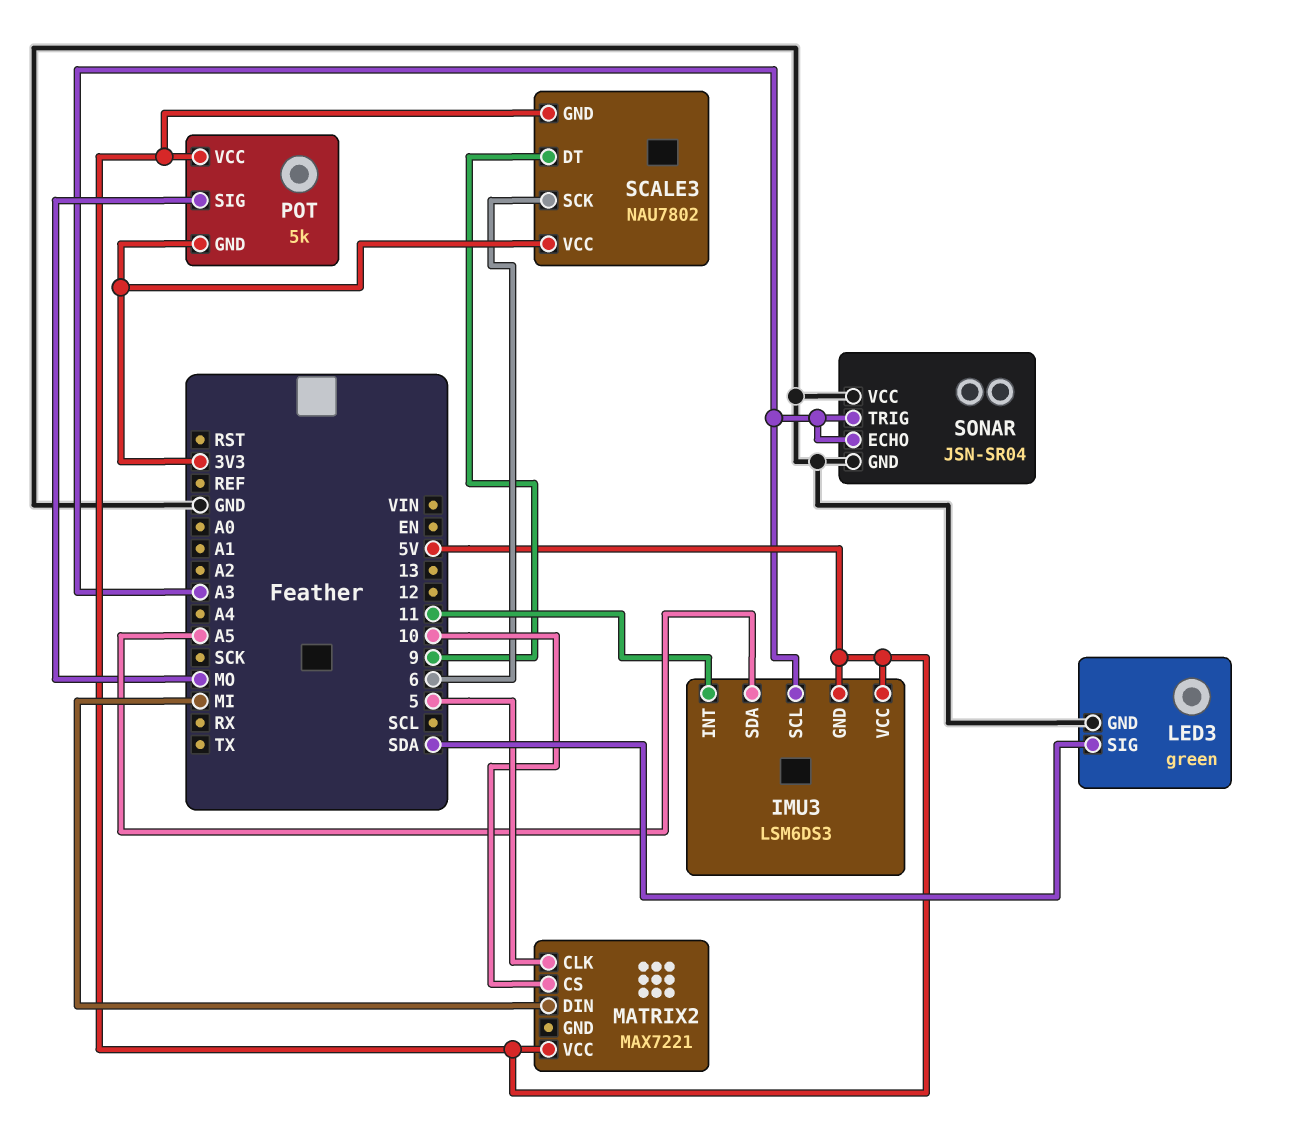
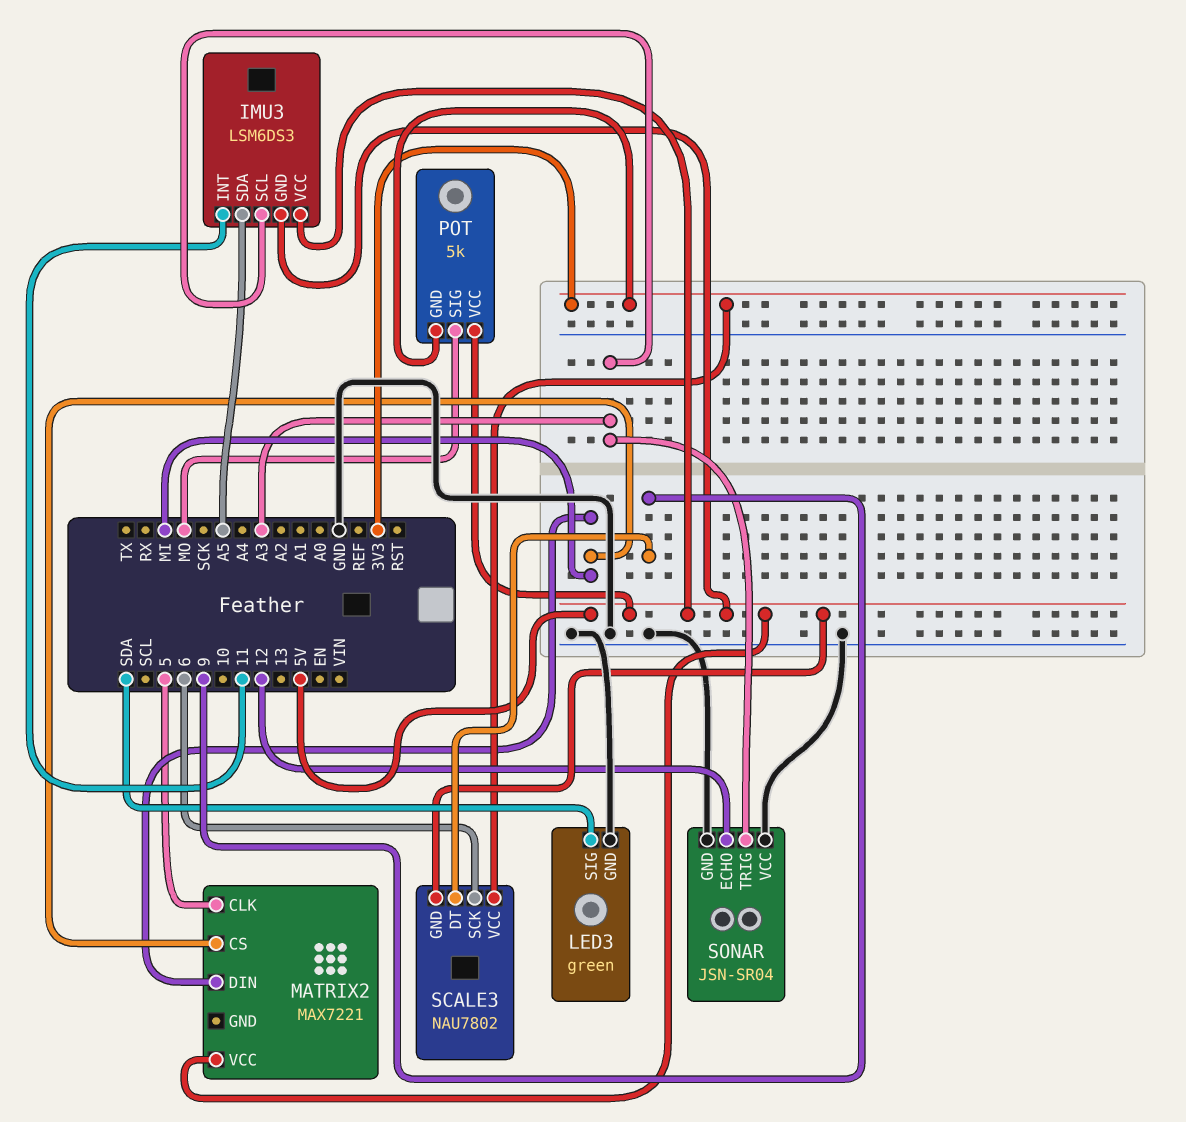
MATRIX2 pin CS: 10 -> MI
SONAR pin ECHO: A3 -> 12

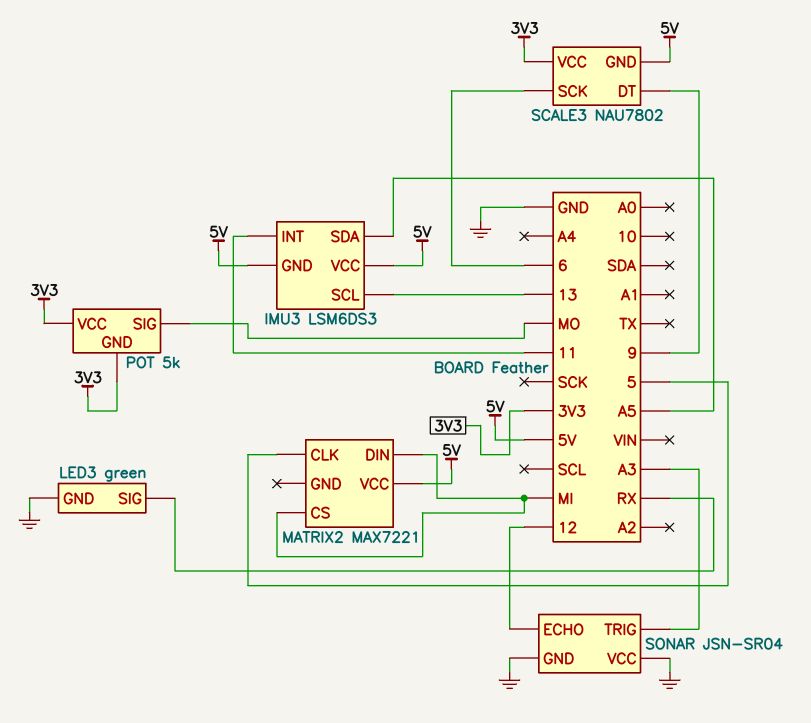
IMU3 pin SCL: A3 -> 13
LED3 pin SIG: SDA -> RX
POT pin VCC: 5V -> 3V3

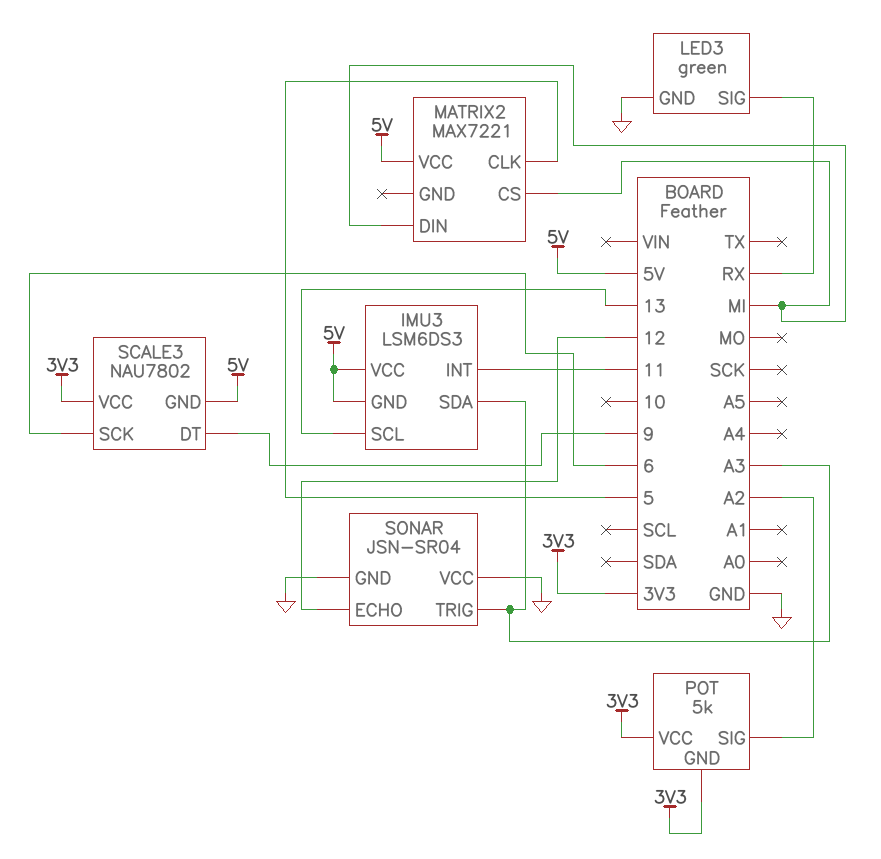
IMU3 pin SDA: A5 -> A3
POT pin SIG: MO -> A2

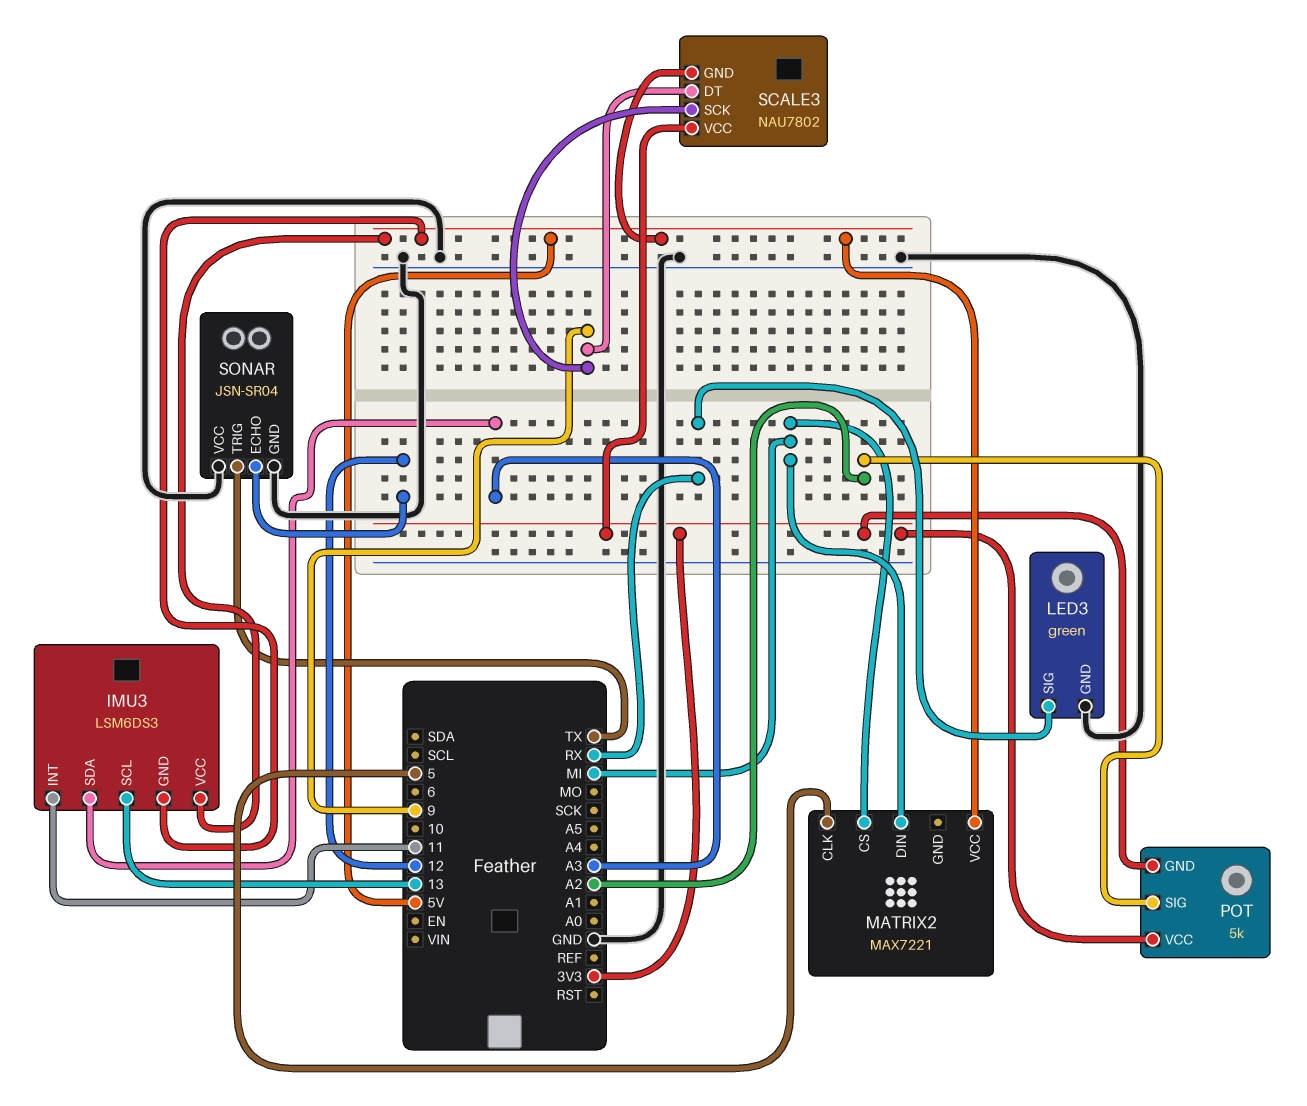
SCALE3 pin SCK: 6 -> 9
SONAR pin TRIG: A3 -> TX

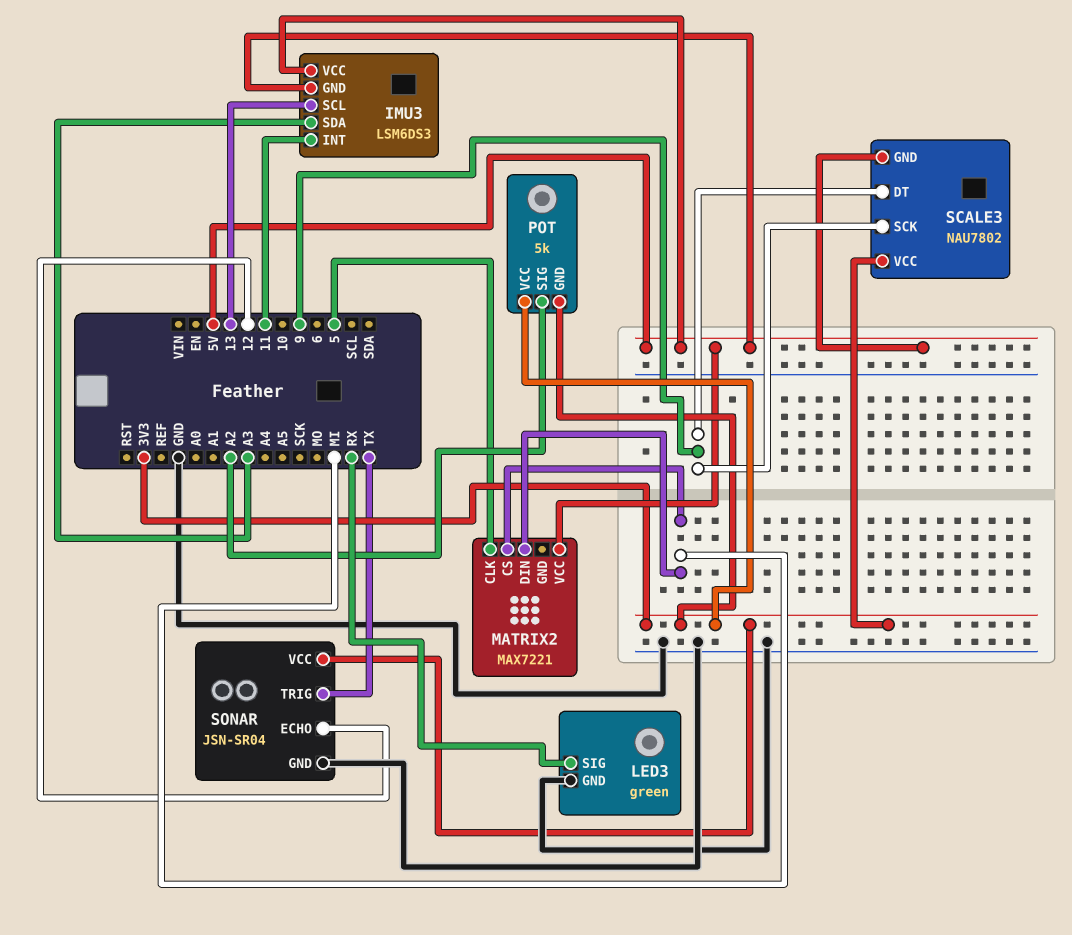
SONAR pin VCC: GND -> 3V3

